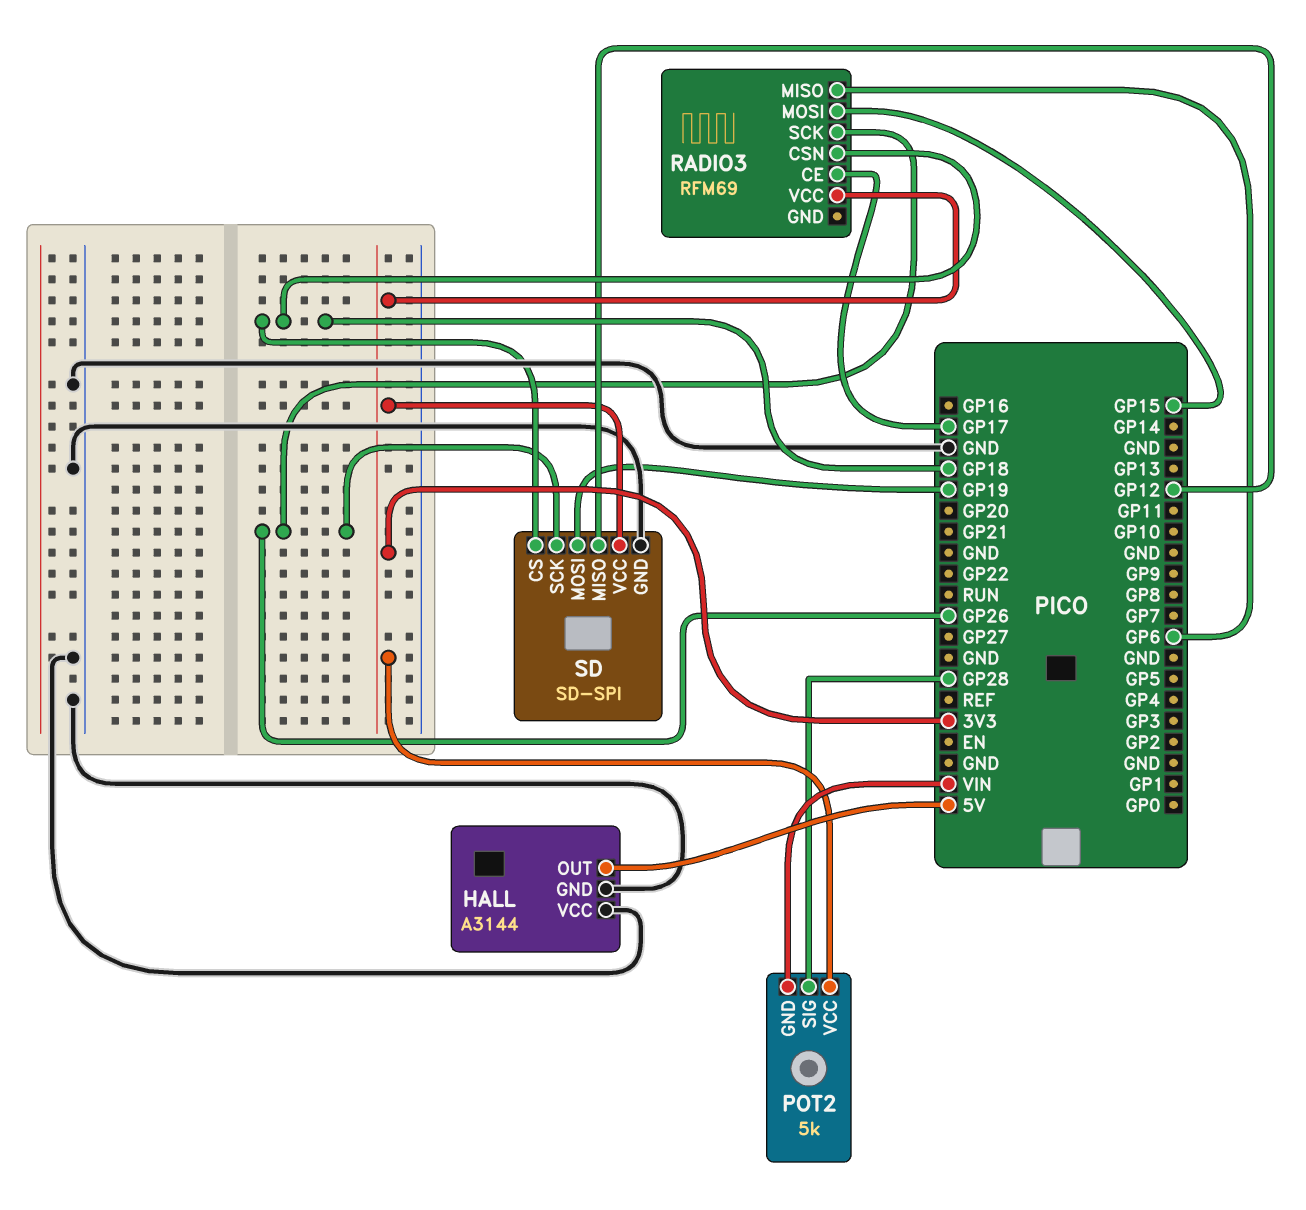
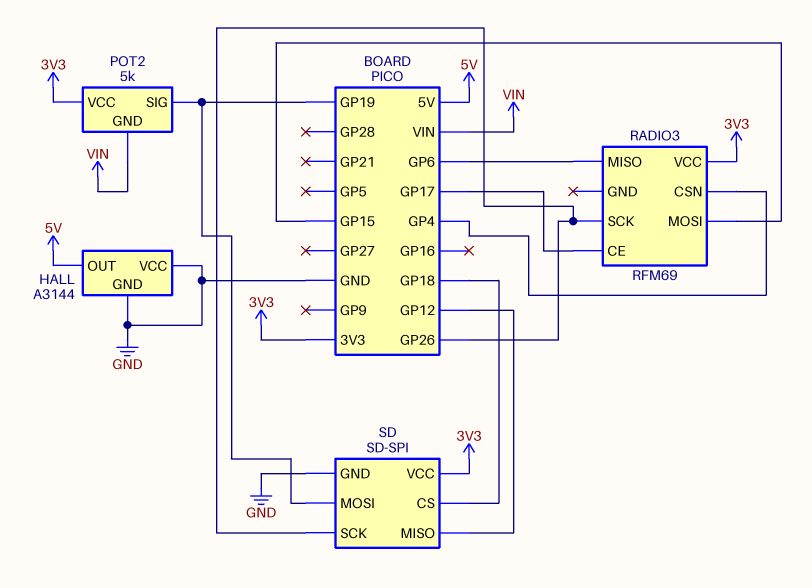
POT2 pin SIG: GP28 -> GP19
RADIO3 pin CSN: GP18 -> GP4

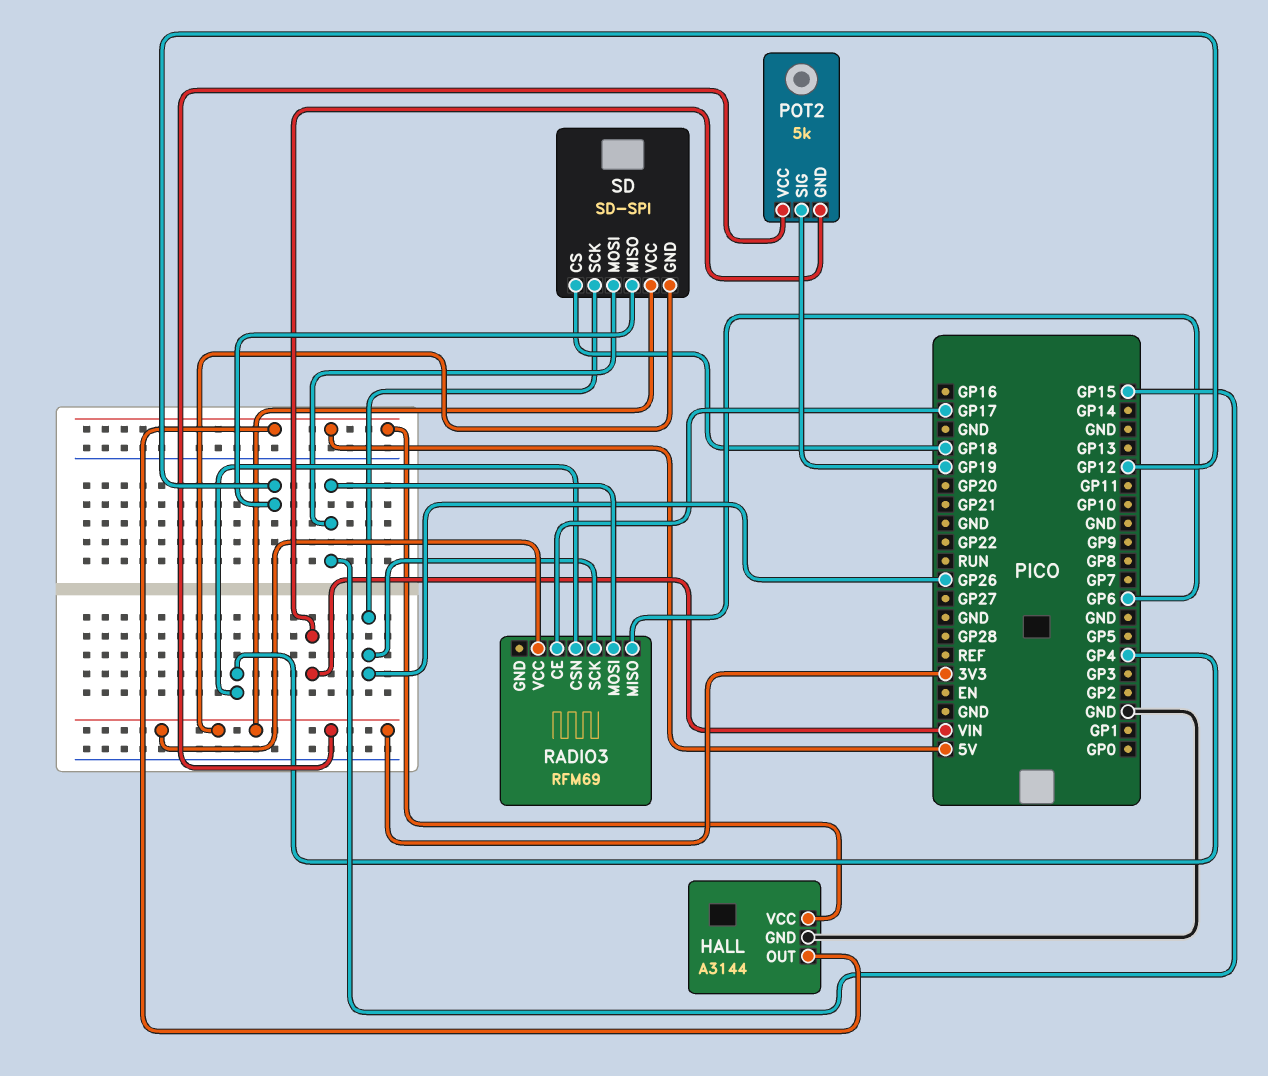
HALL pin VCC: GND -> 5V
SD pin GND: GND -> 3V3
SD pin MOSI: GP19 -> GP15

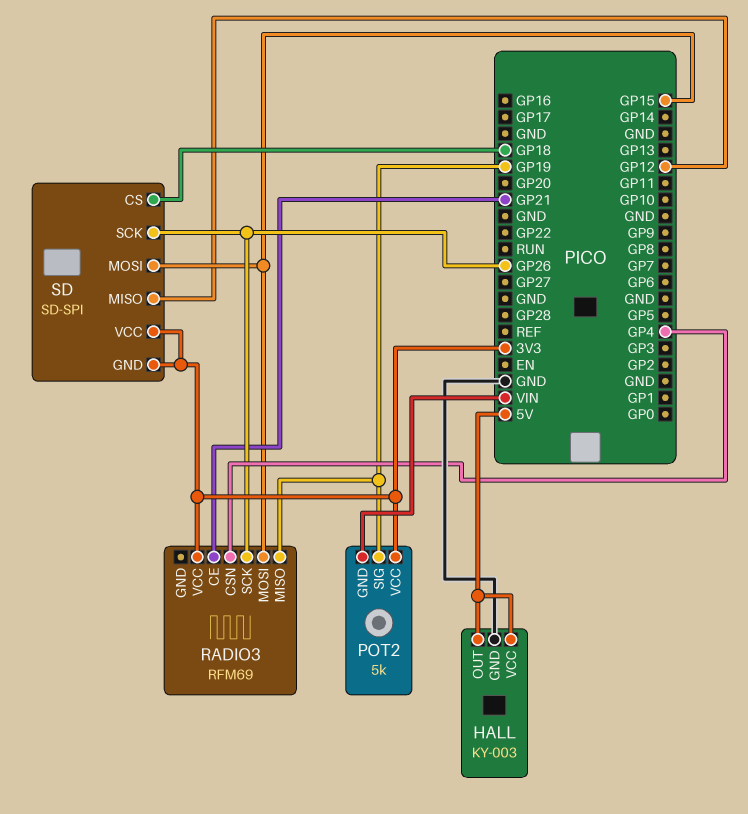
HALL: A3144 -> KY-003
RADIO3 pin CE: GP17 -> GP21
RADIO3 pin MISO: GP6 -> GP19

